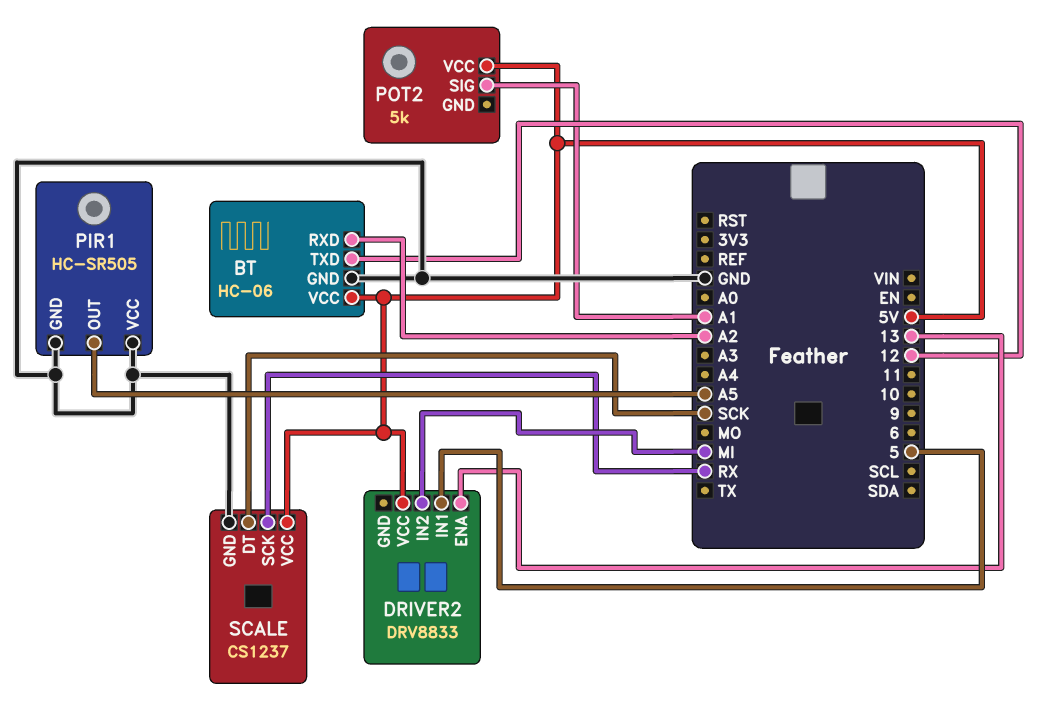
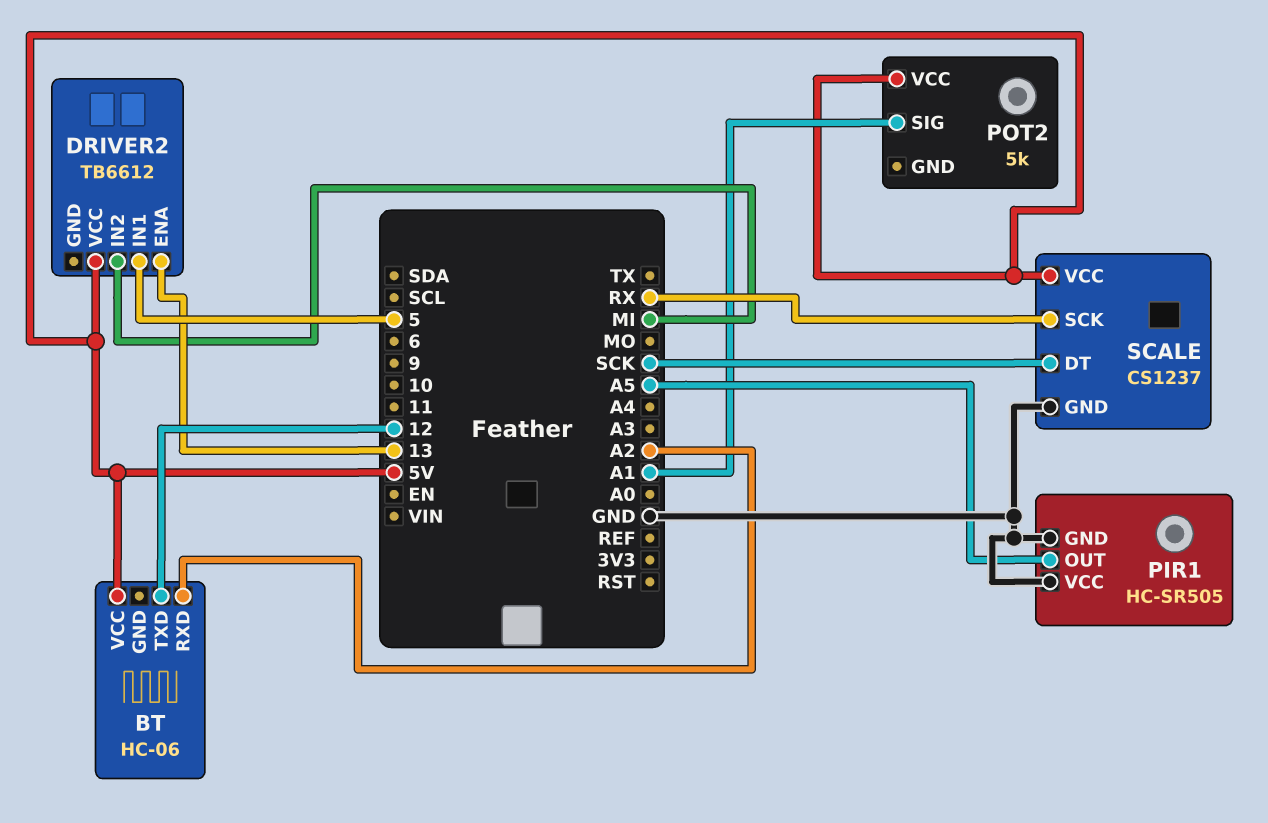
BT pin GND: GND -> none
DRIVER2: DRV8833 -> TB6612

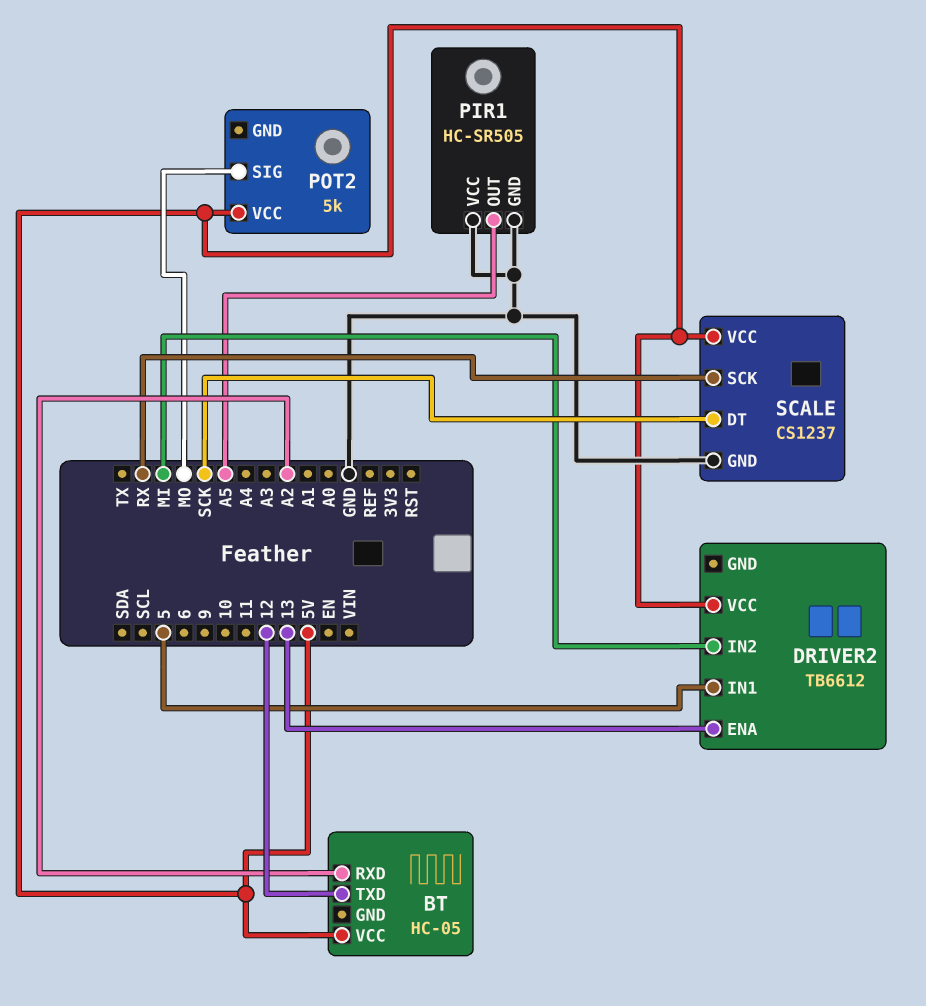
BT: HC-06 -> HC-05
POT2 pin SIG: A1 -> MO

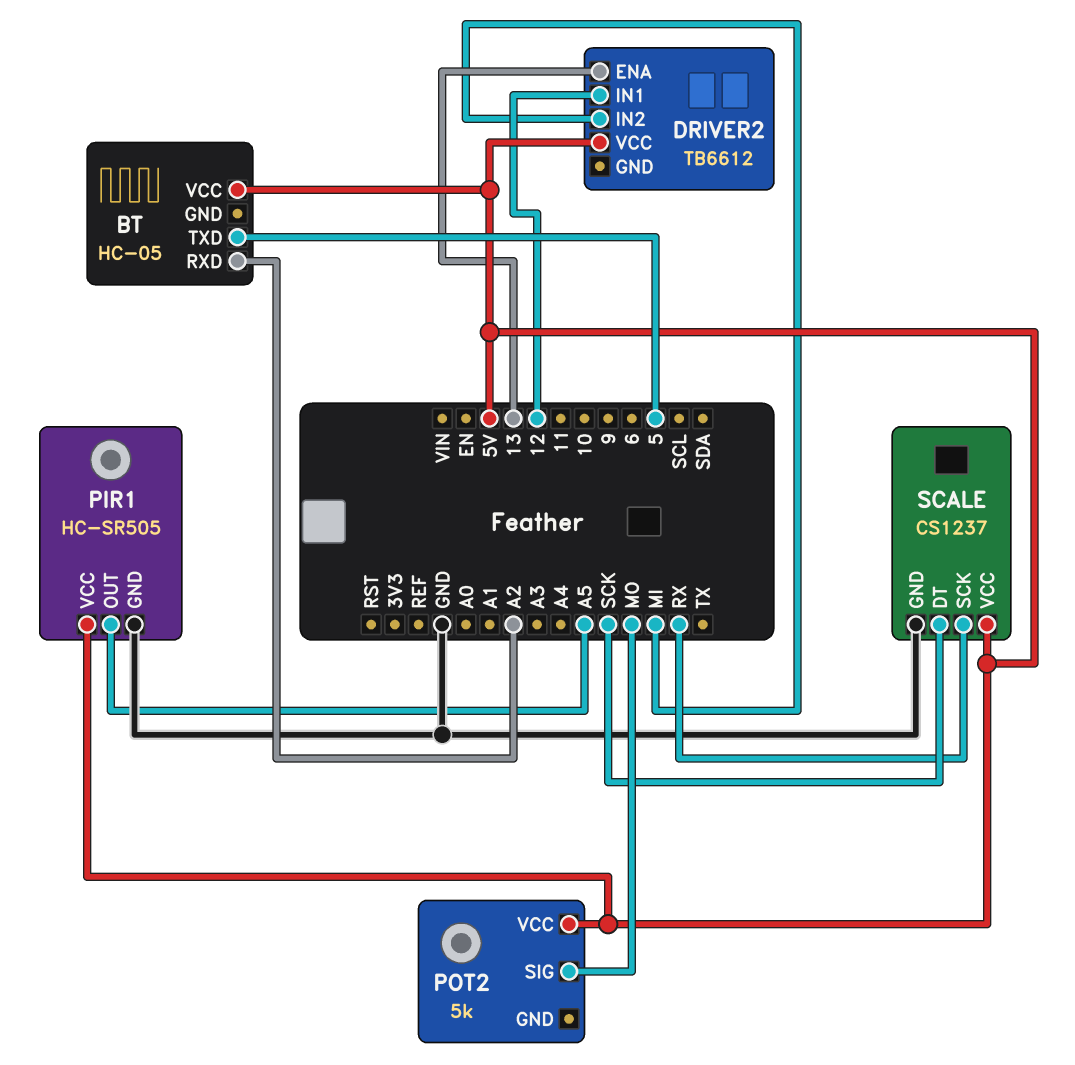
BT pin TXD: 12 -> 5
DRIVER2 pin IN1: 5 -> 12
PIR1 pin VCC: GND -> 5V

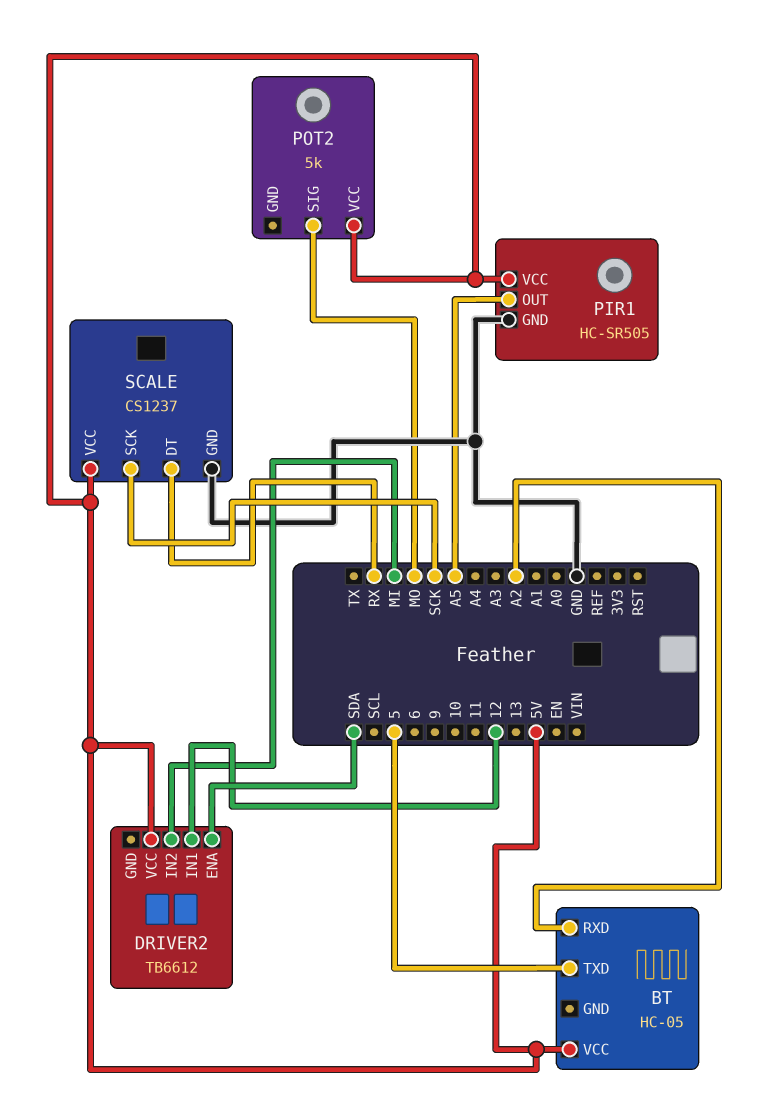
DRIVER2 pin ENA: 13 -> SDA
SCALE pin DT: SCK -> RX
SCALE pin SCK: RX -> SCK

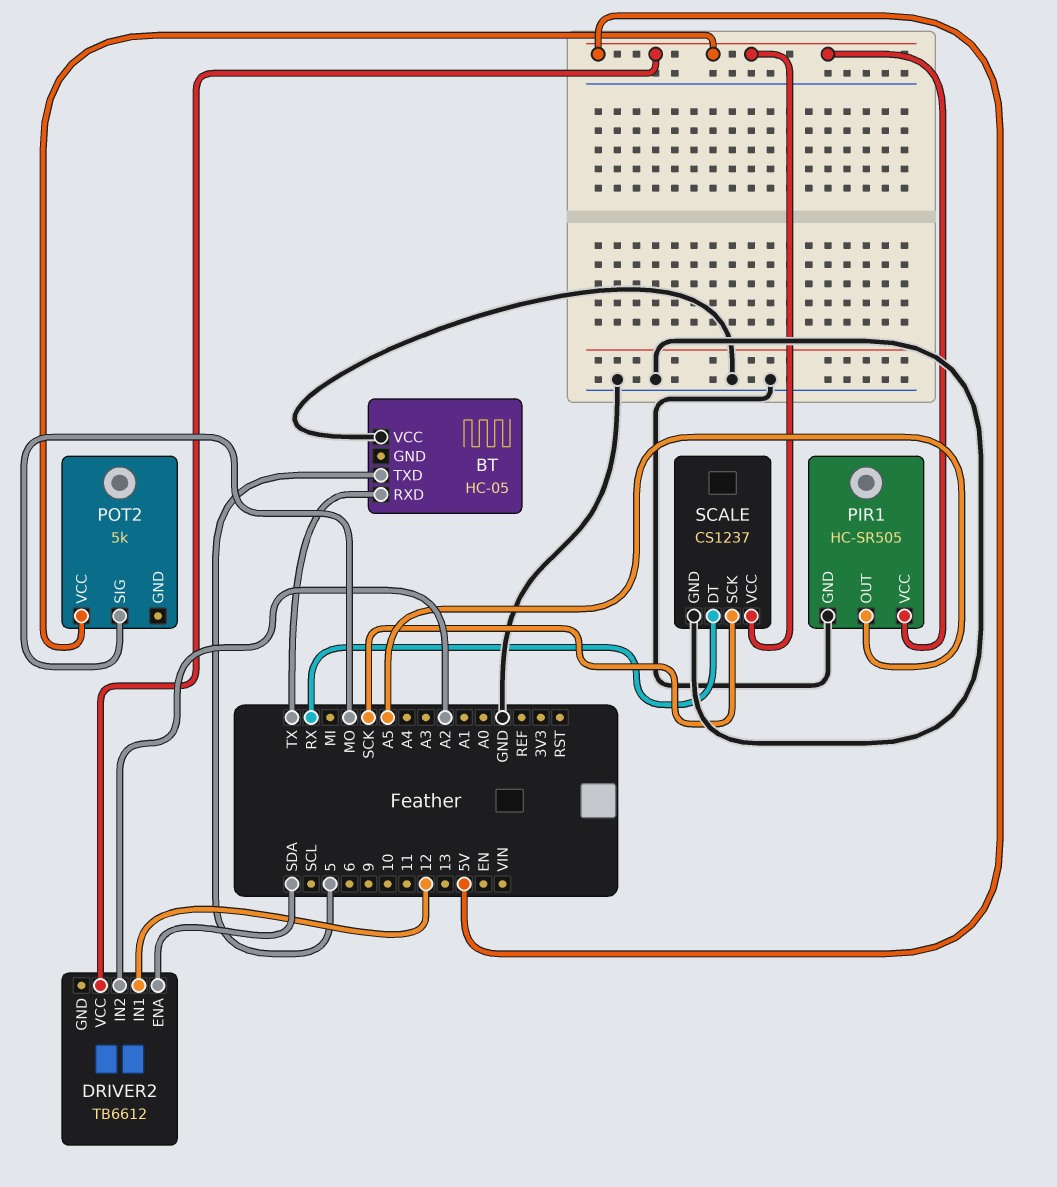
BT pin RXD: A2 -> TX
BT pin VCC: 5V -> GND
DRIVER2 pin IN2: MI -> A2

